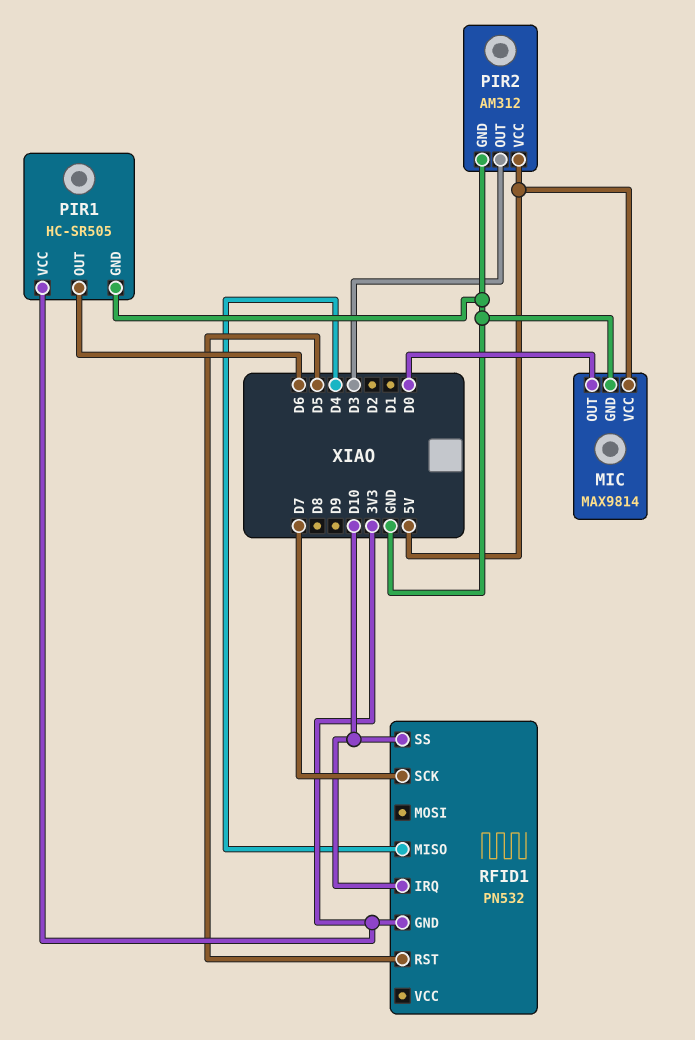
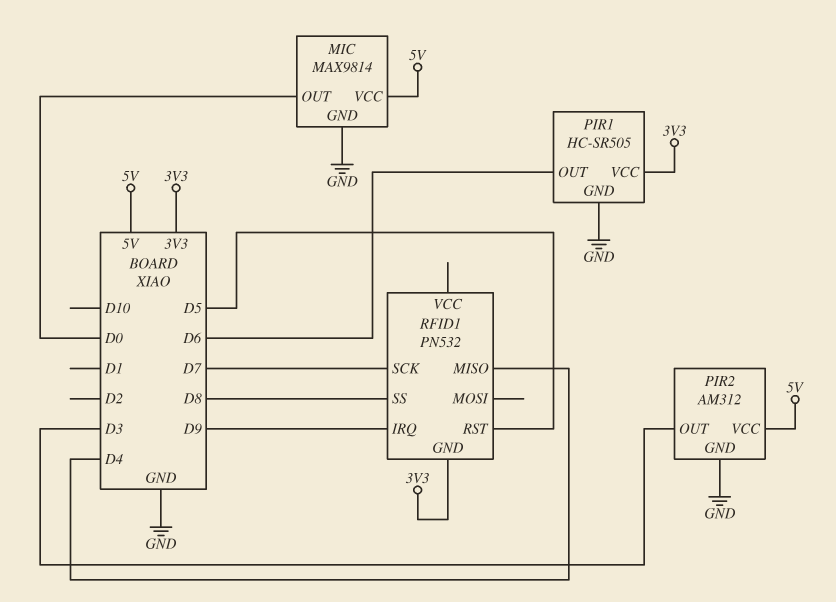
RFID1 pin IRQ: D10 -> D9
RFID1 pin SS: D10 -> D8

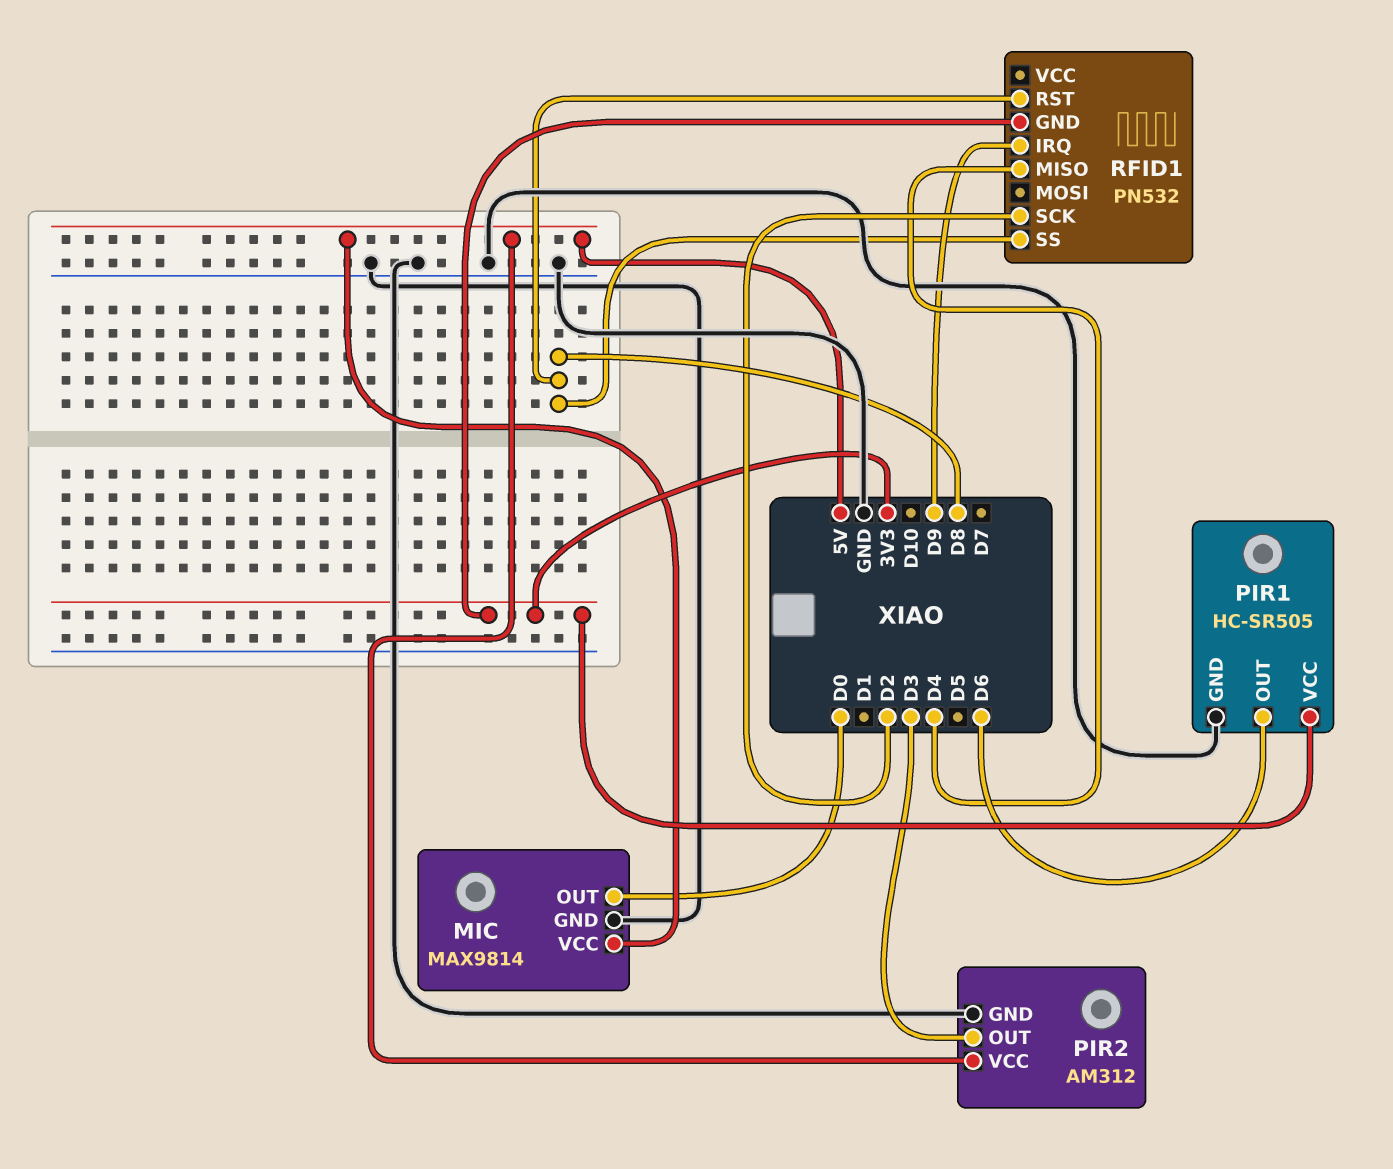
RFID1 pin RST: D5 -> D8
RFID1 pin SCK: D7 -> D2

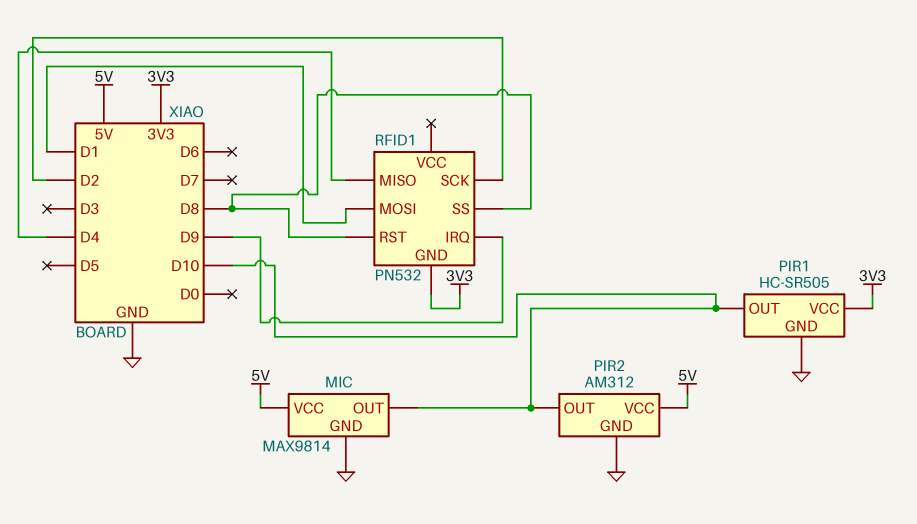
MIC pin OUT: D0 -> D10
PIR1 pin OUT: D6 -> D10
PIR2 pin OUT: D3 -> D10
RFID1 pin MOSI: none -> D1

